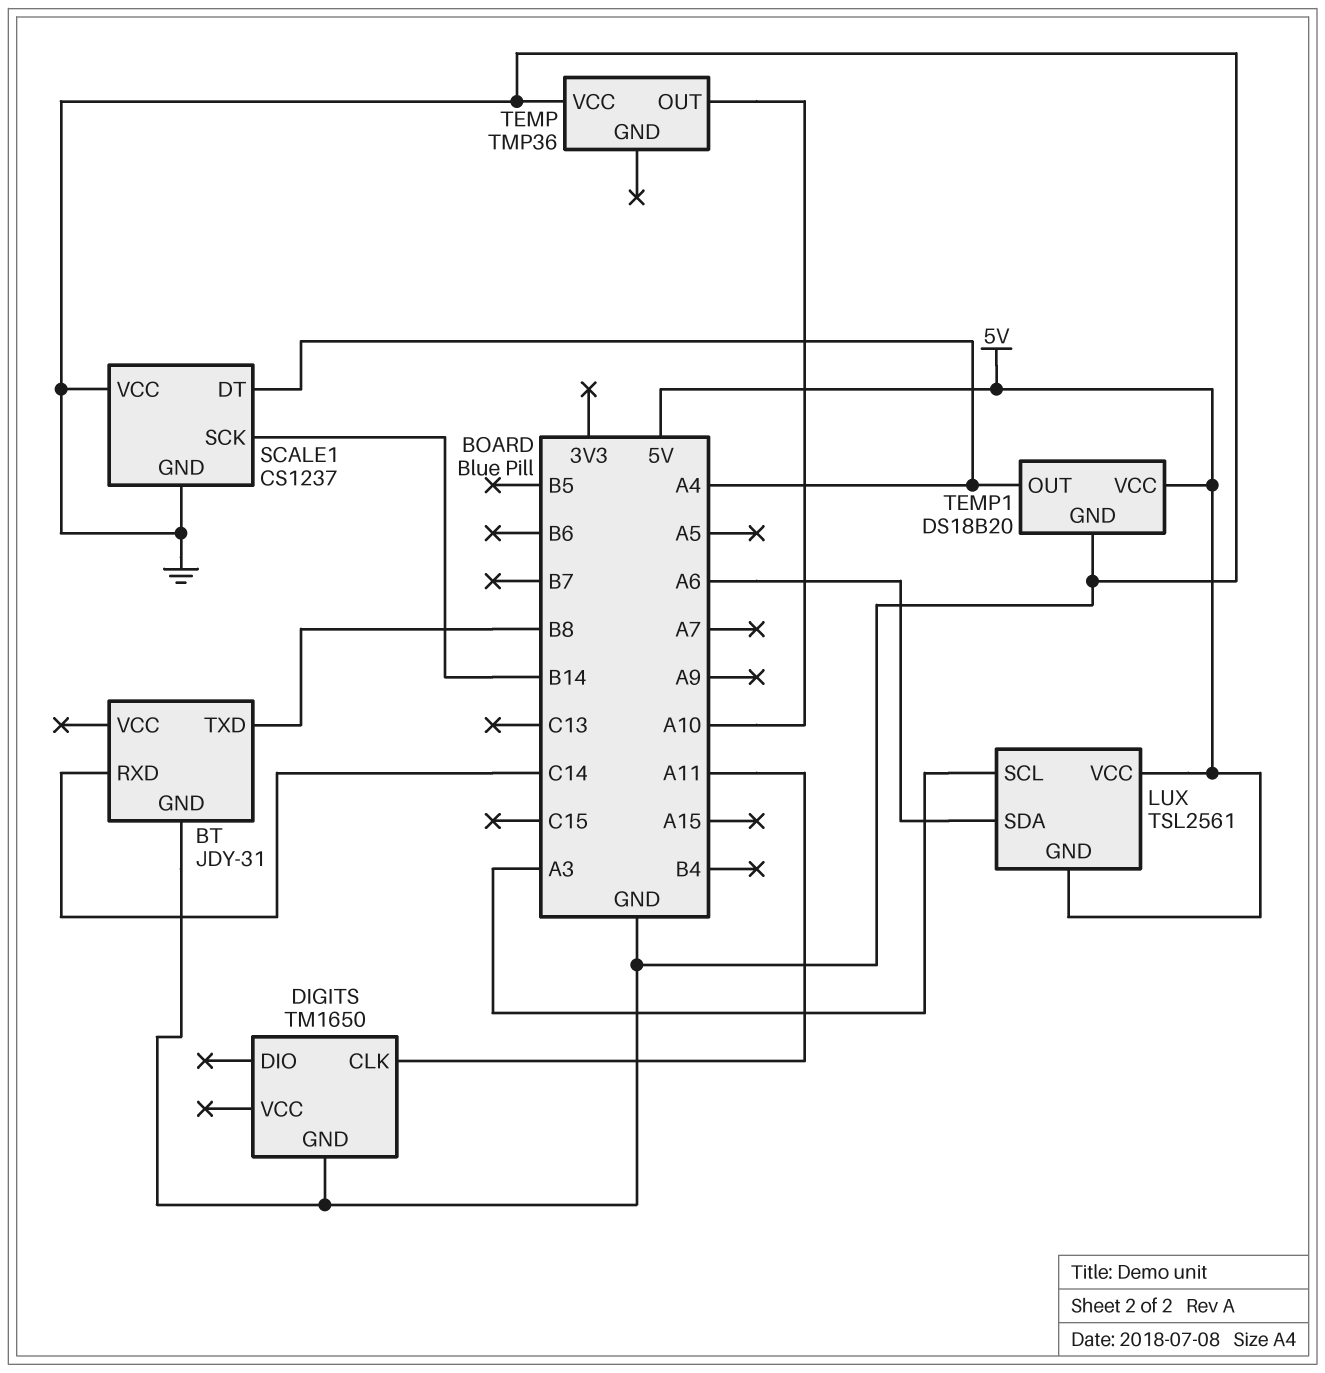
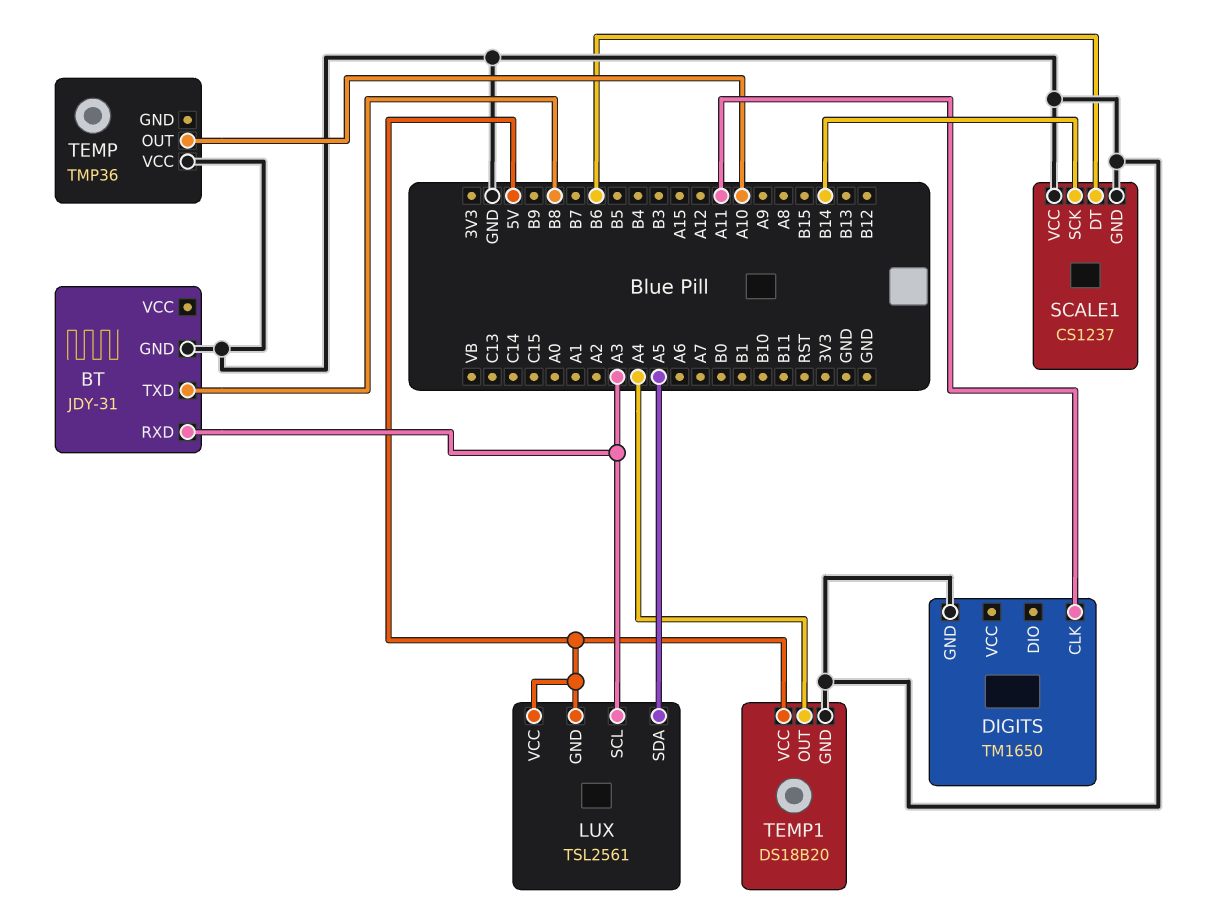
BT pin RXD: C14 -> A3
LUX pin SDA: A6 -> A5
SCALE1 pin DT: A4 -> B6

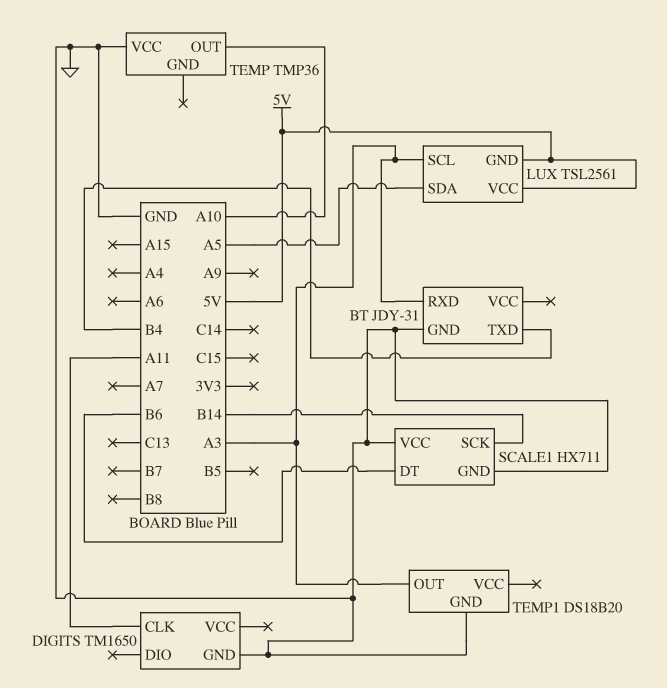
BT pin TXD: B8 -> B4
SCALE1: CS1237 -> HX711
TEMP1 pin OUT: A4 -> A3
TEMP1 pin VCC: 5V -> none

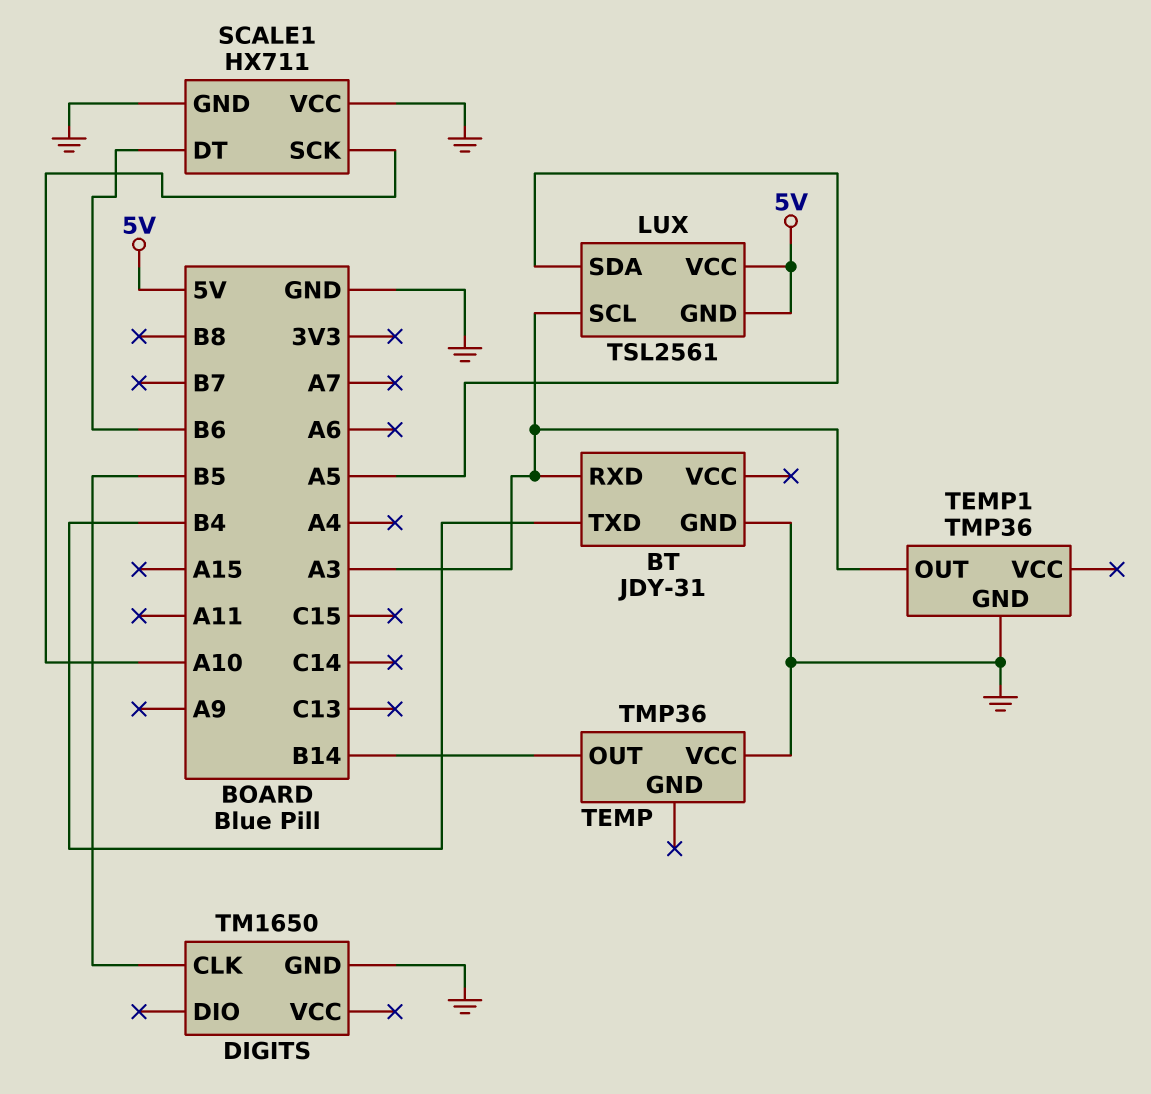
DIGITS pin CLK: A11 -> B5
SCALE1 pin SCK: B14 -> A10
TEMP pin OUT: A10 -> B14
TEMP1: DS18B20 -> TMP36

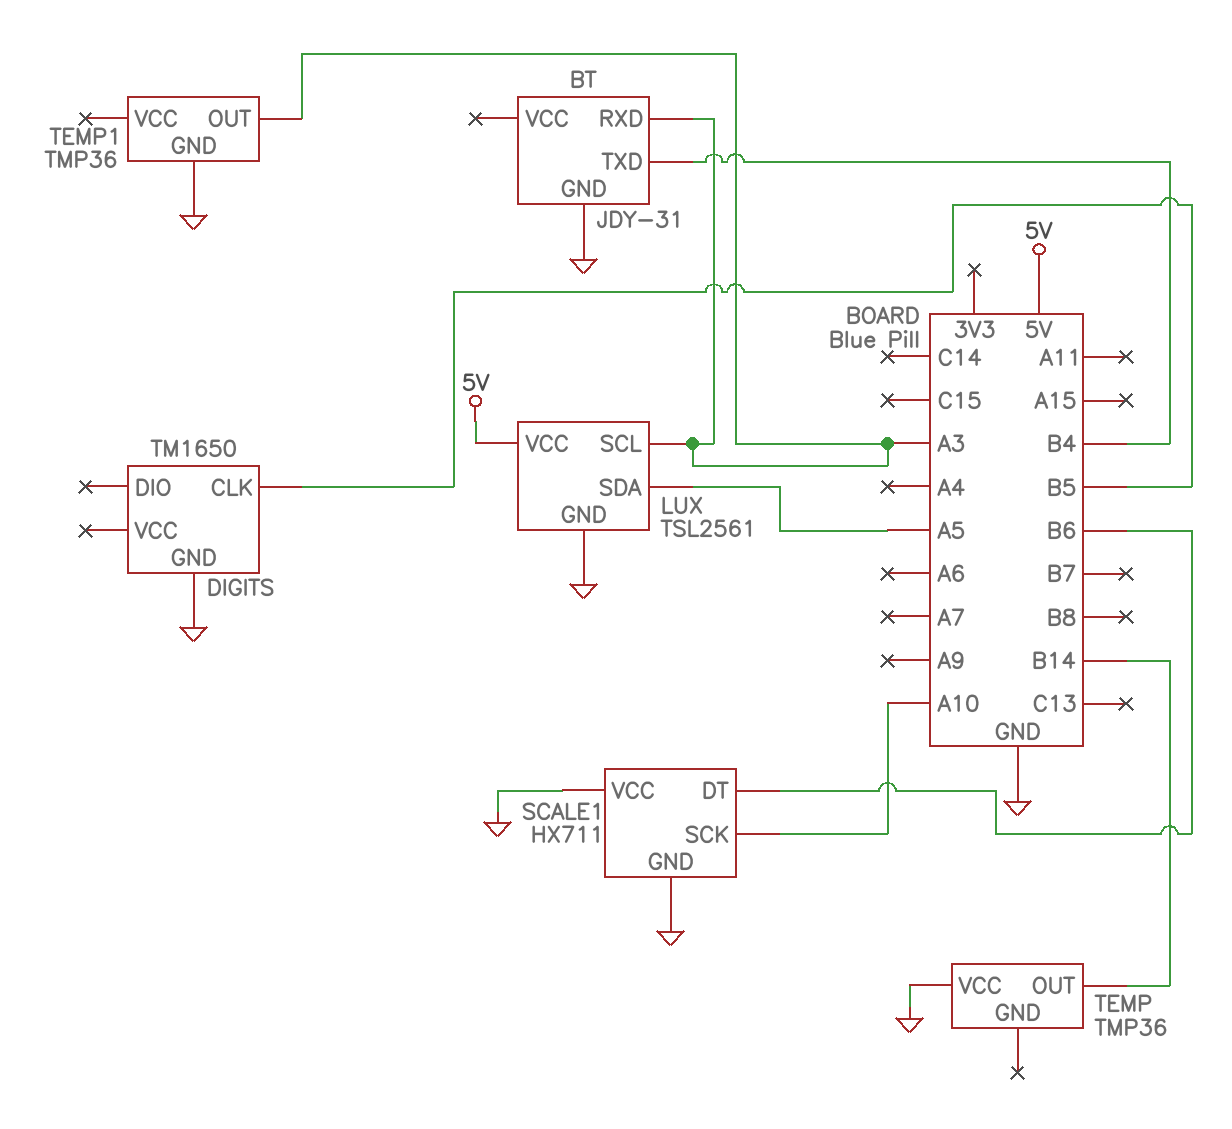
LUX pin GND: 5V -> GND

